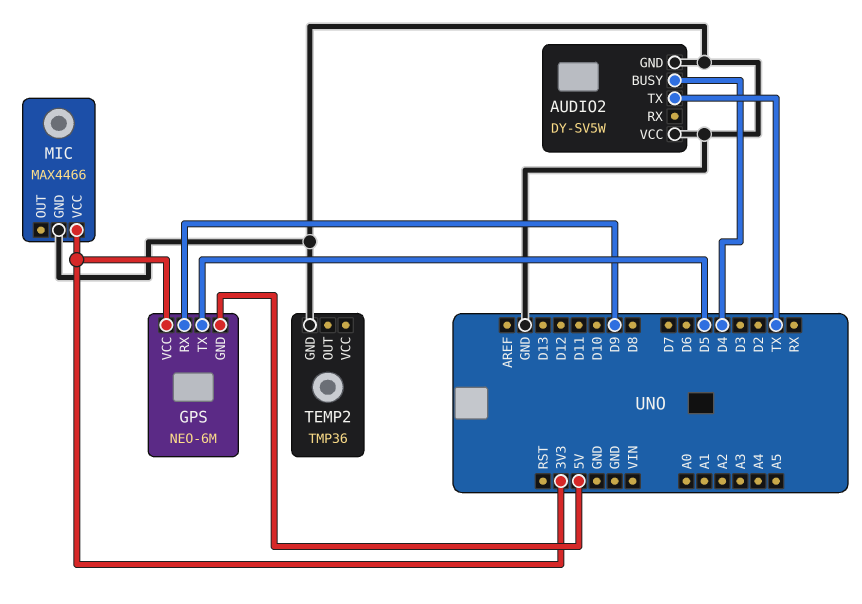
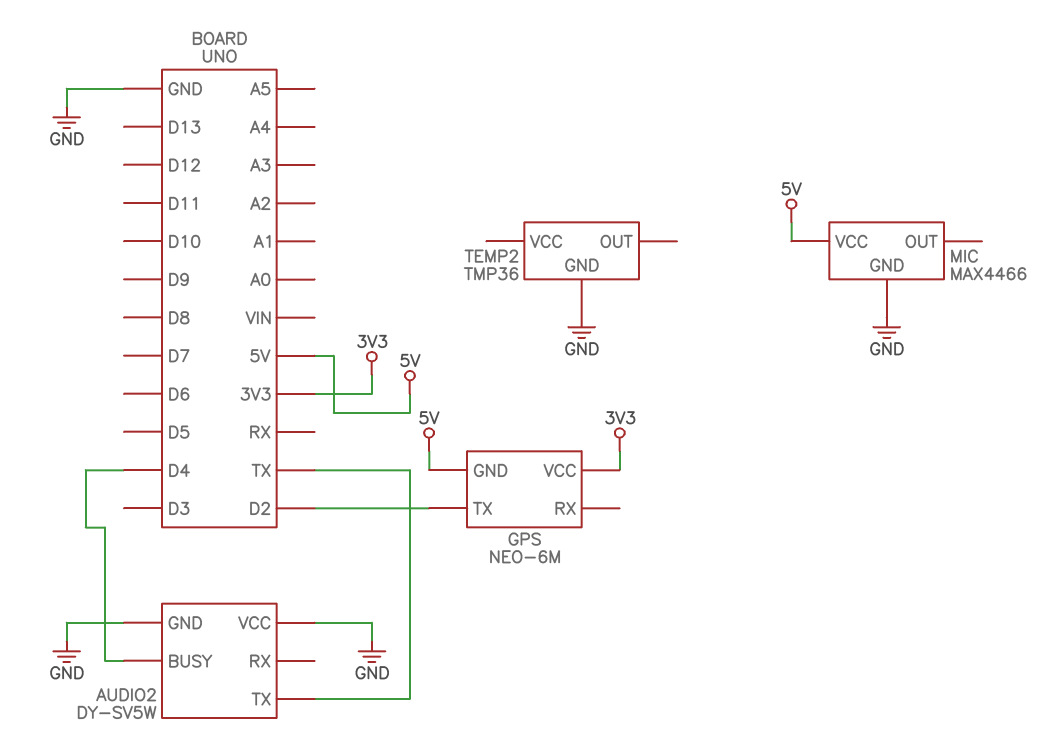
GPS pin RX: D9 -> none
GPS pin TX: D5 -> D2
MIC pin VCC: 3V3 -> 5V

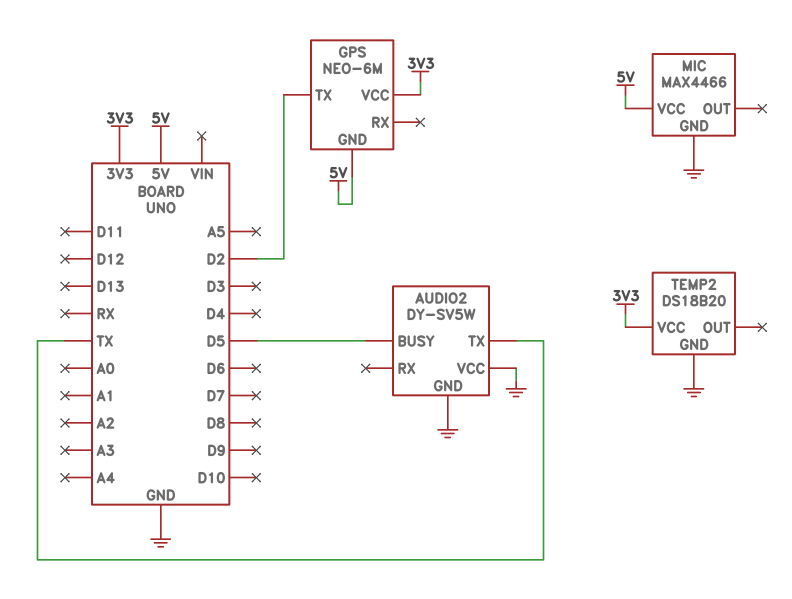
AUDIO2 pin BUSY: D4 -> D5
TEMP2: TMP36 -> DS18B20
TEMP2 pin VCC: none -> 3V3

